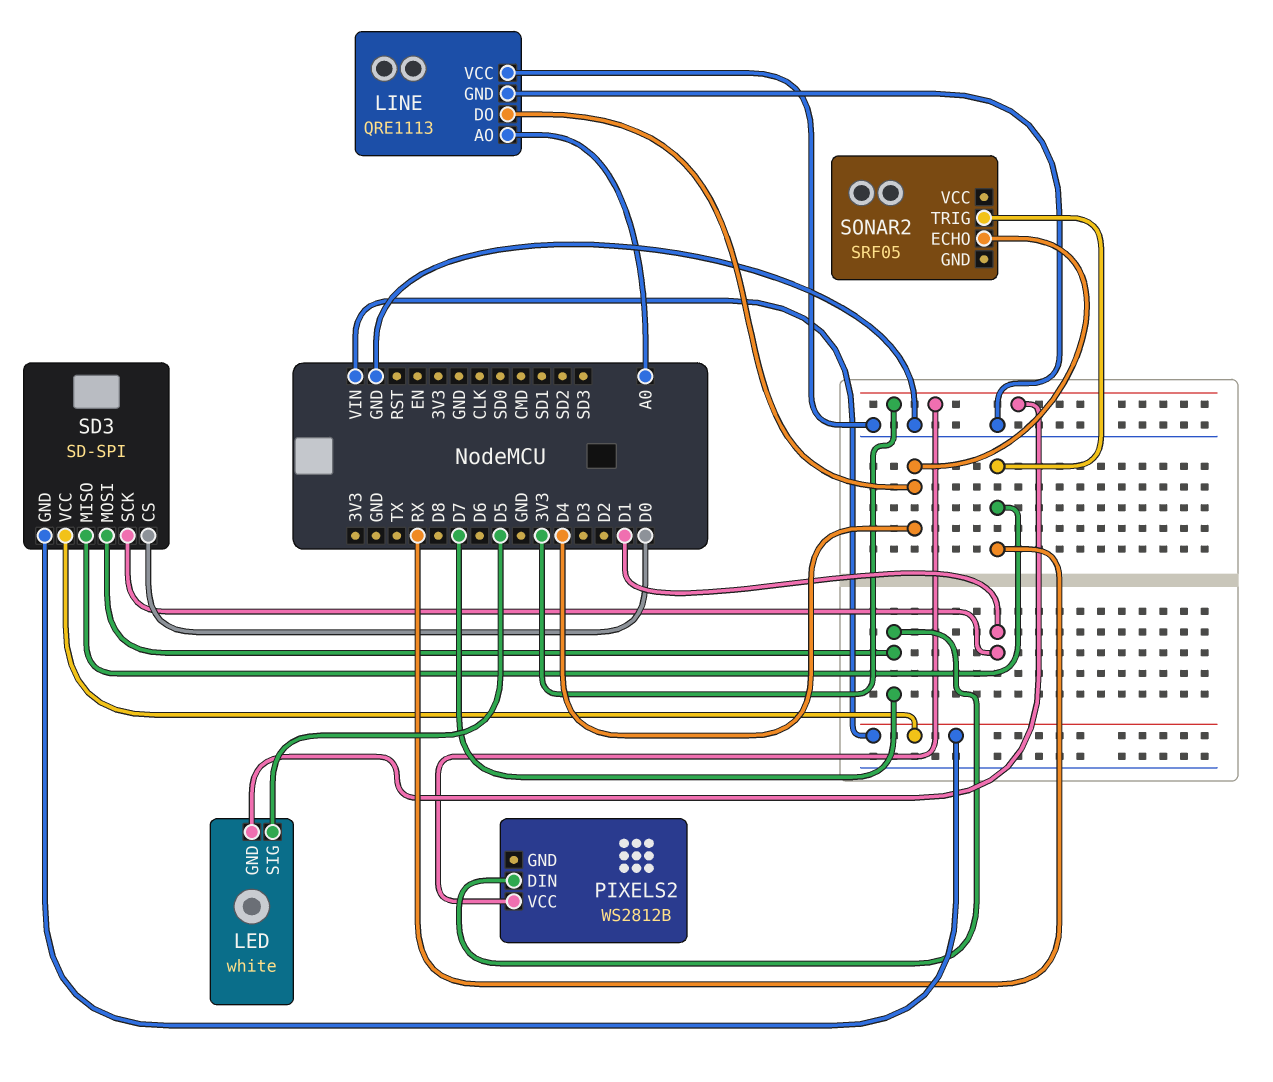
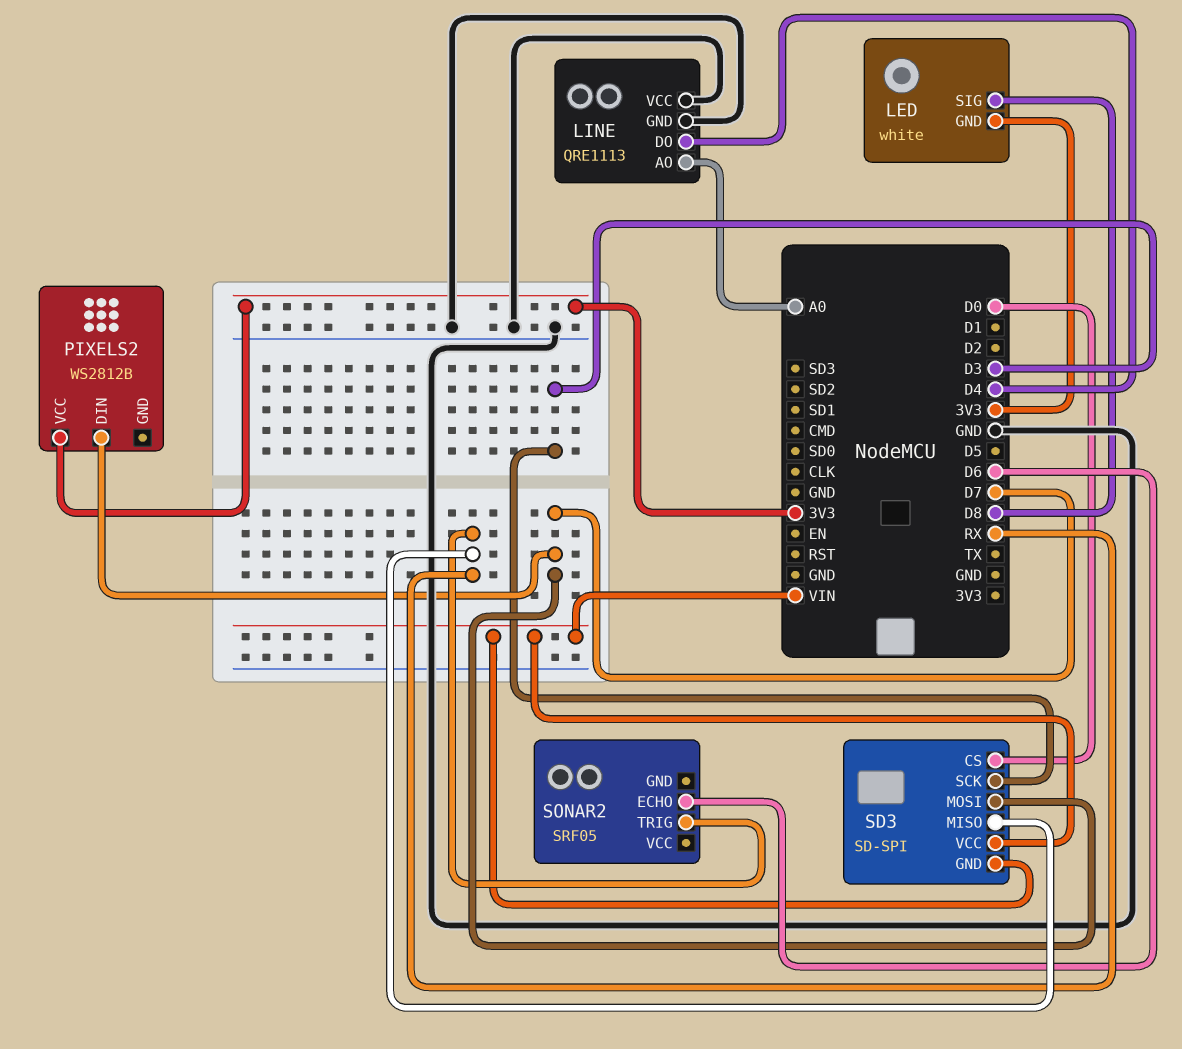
LED pin SIG: D5 -> D8
SD3 pin SCK: D1 -> D3
SONAR2 pin ECHO: D4 -> D6

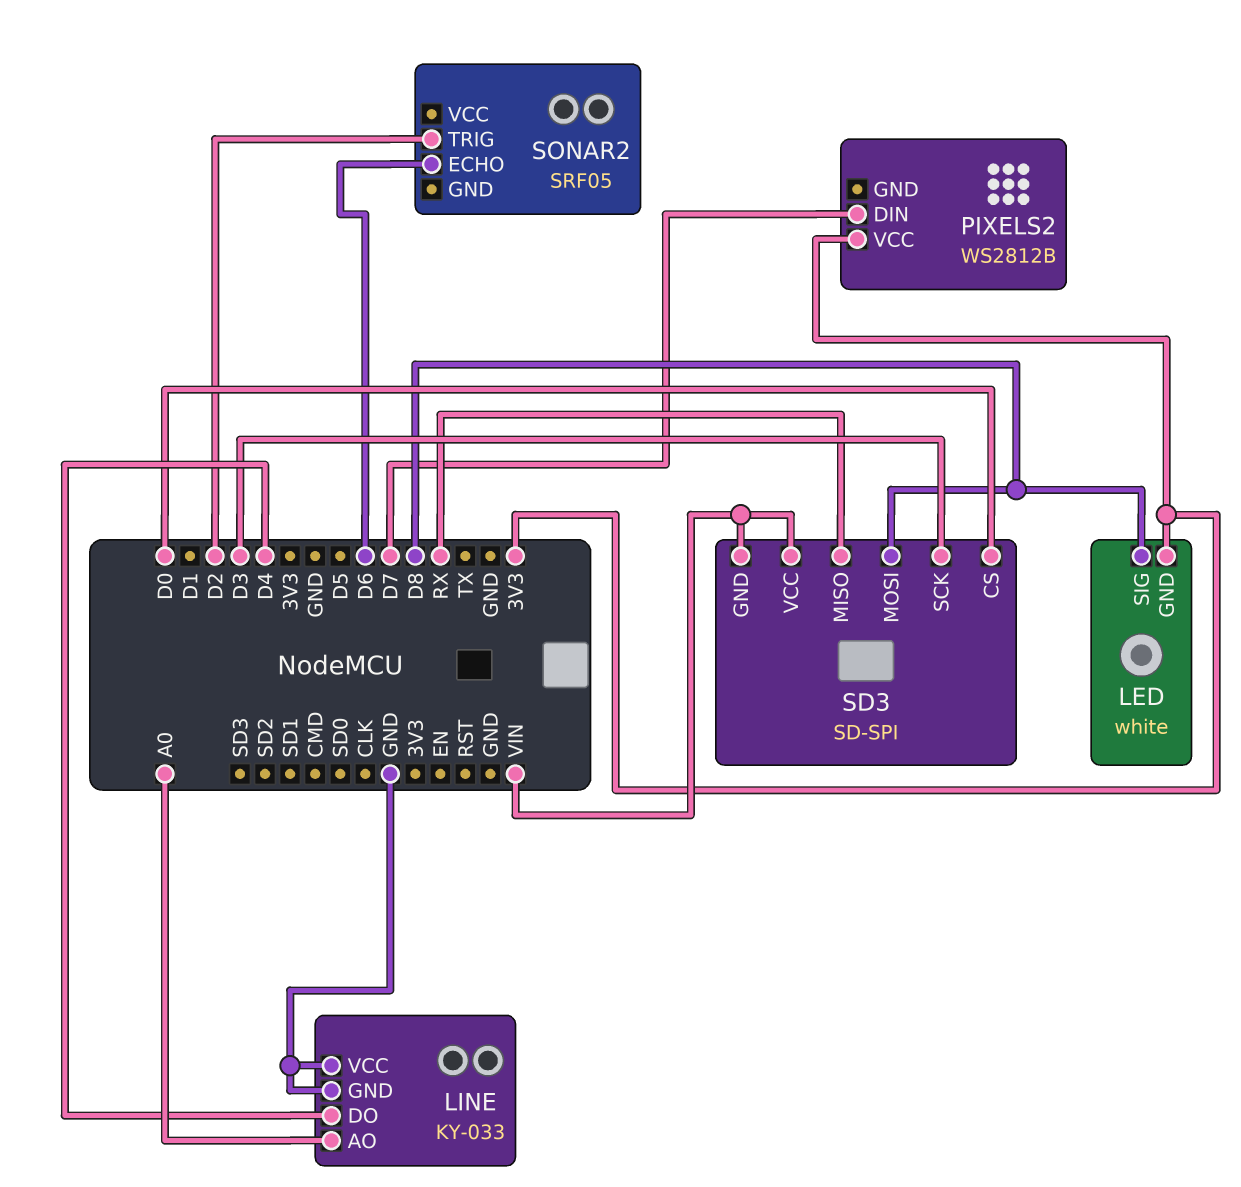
LINE: QRE1113 -> KY-033
SD3 pin MOSI: D7 -> D8
SONAR2 pin TRIG: RX -> D2

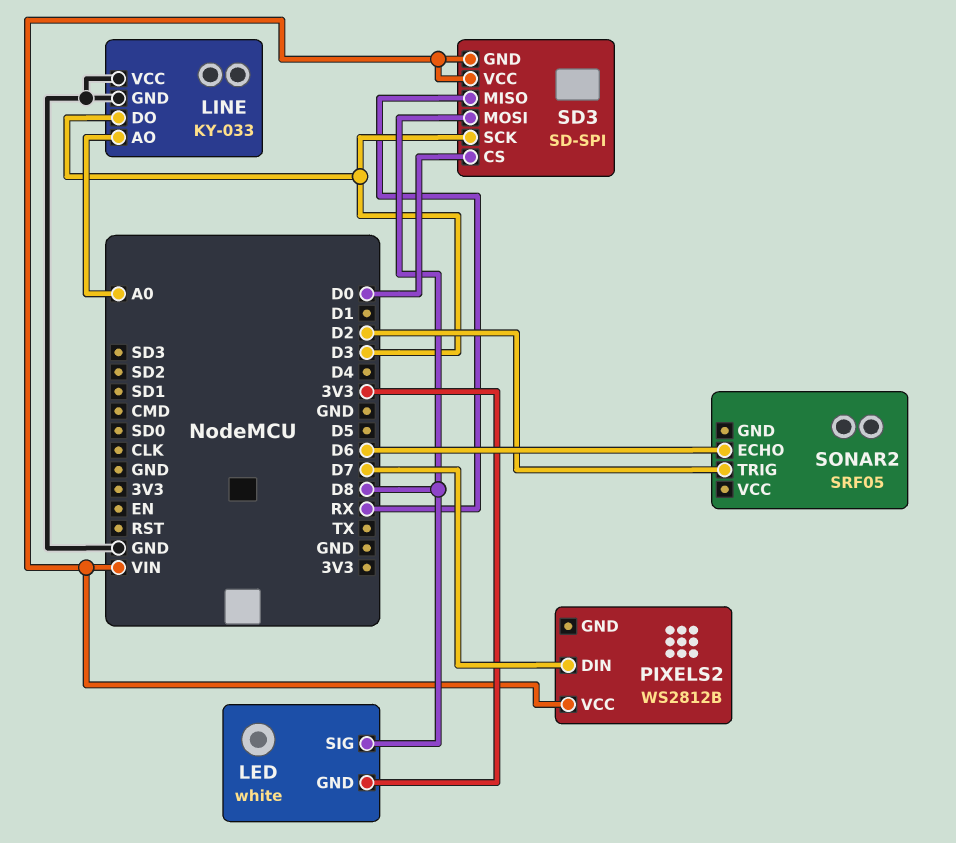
LINE pin DO: D4 -> D3
PIXELS2 pin VCC: 3V3 -> VIN

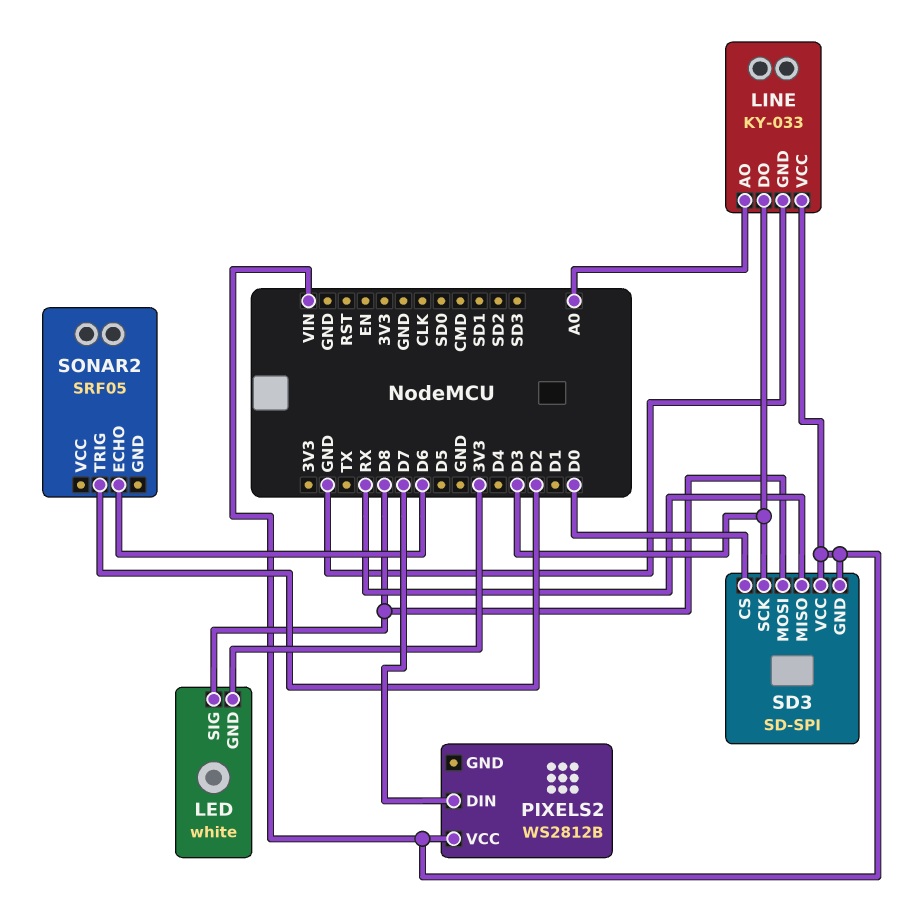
LINE pin VCC: GND -> VIN

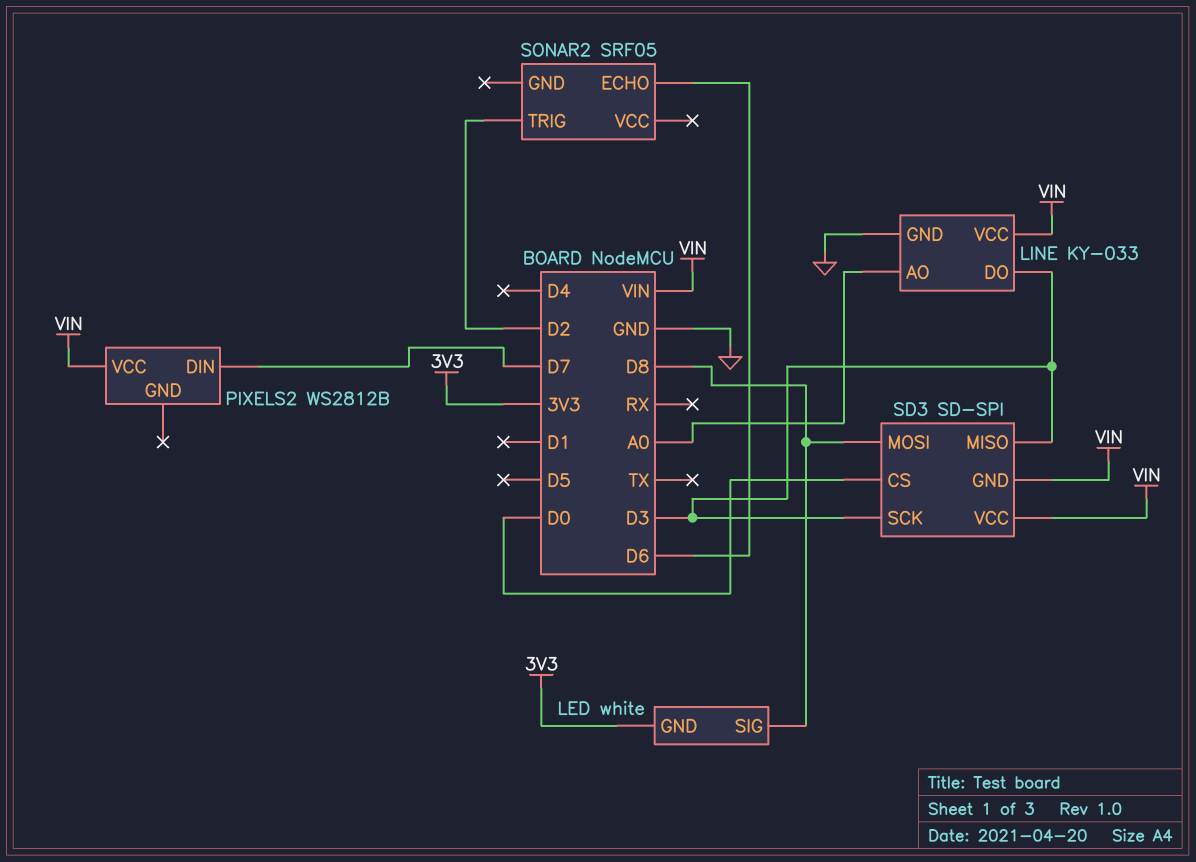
SD3 pin MISO: RX -> D3

